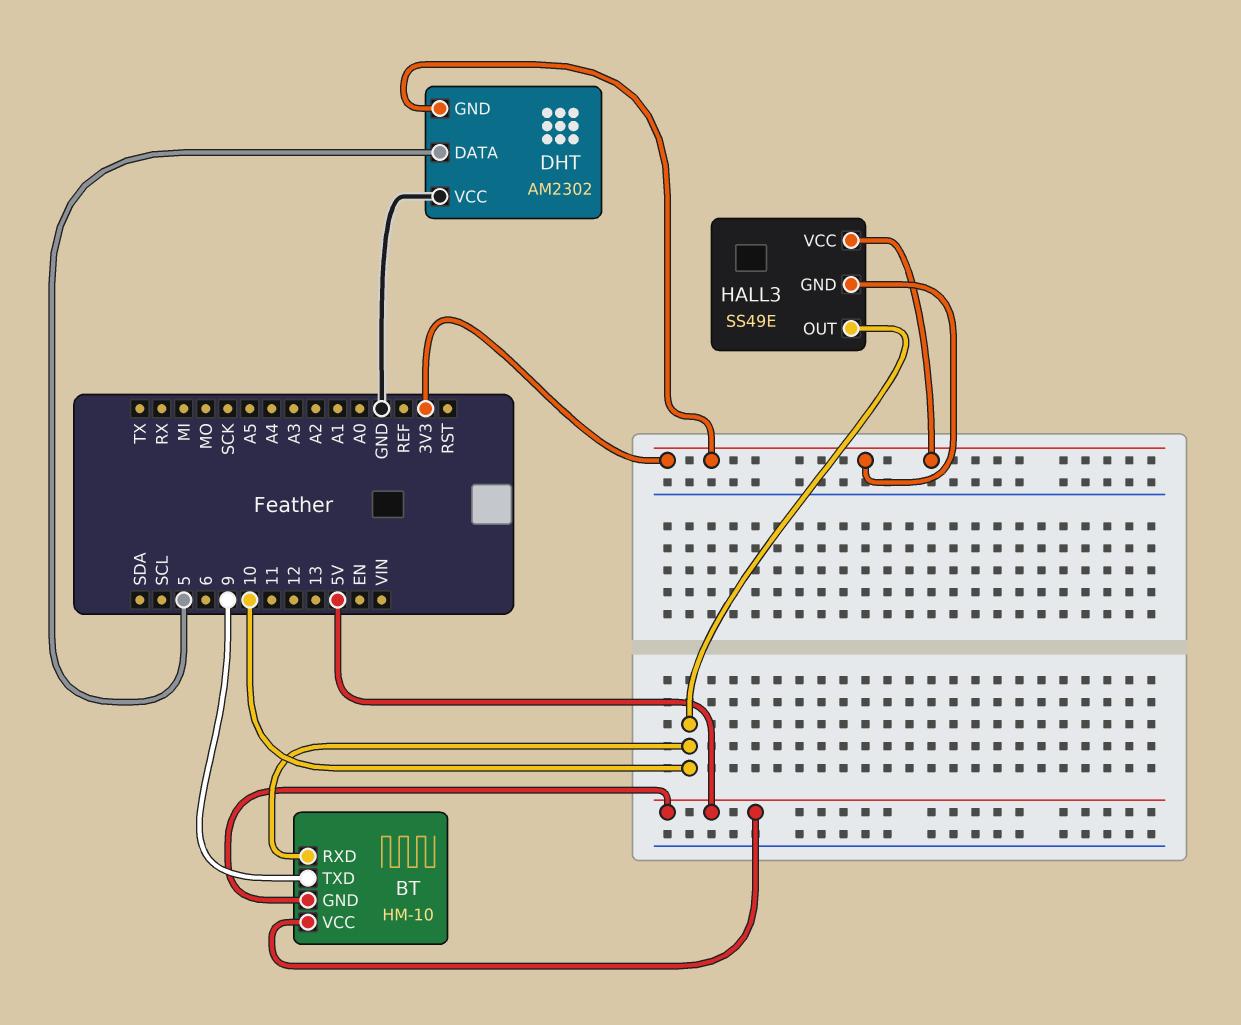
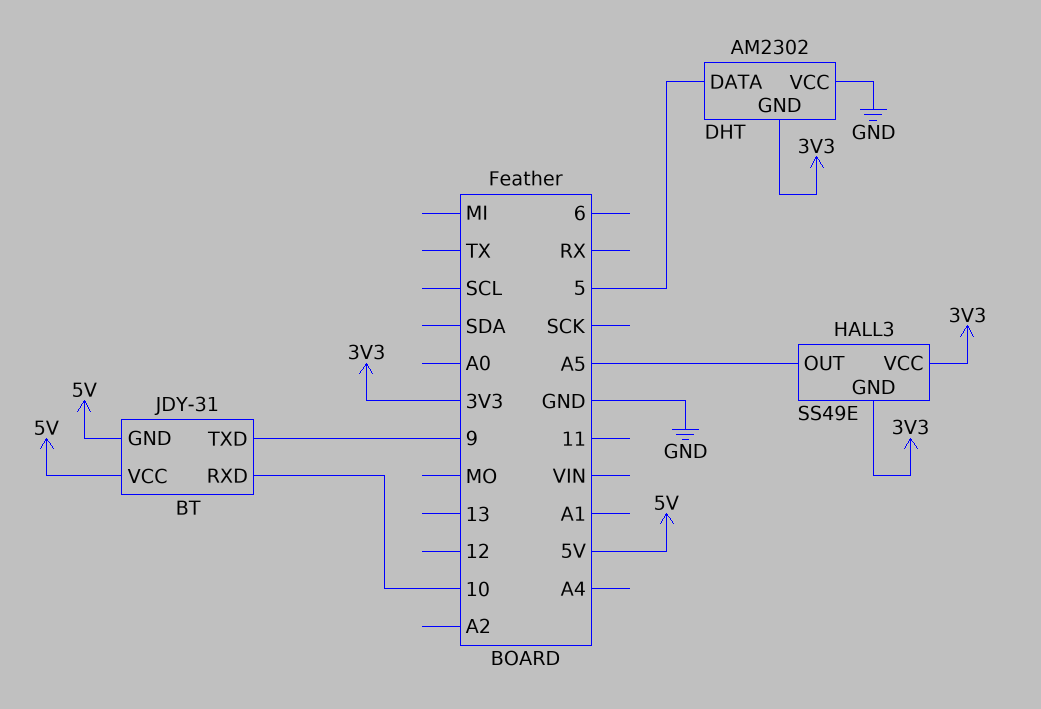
BT: HM-10 -> JDY-31
HALL3 pin OUT: 10 -> A5

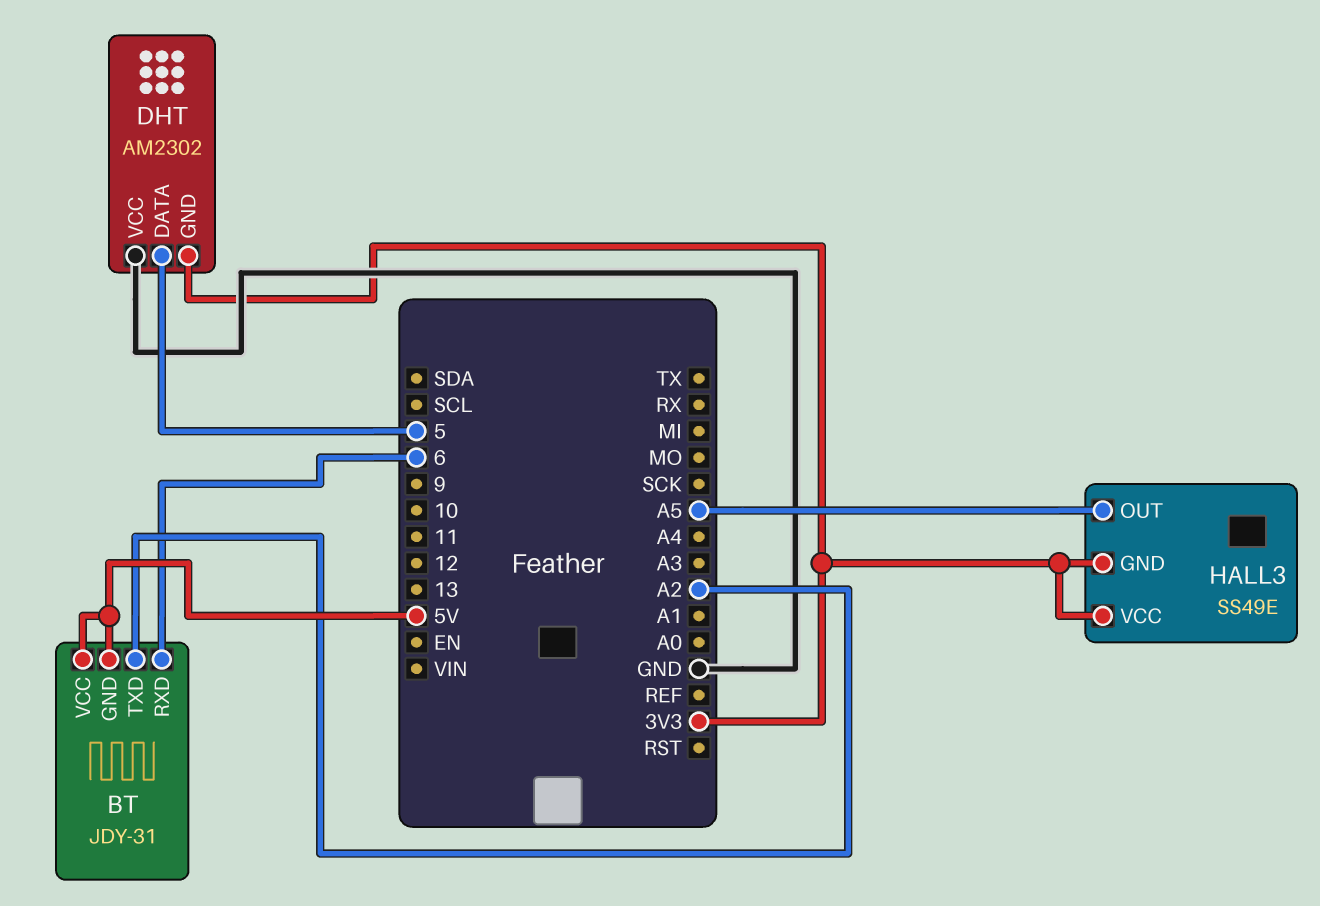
BT pin RXD: 10 -> 6
BT pin TXD: 9 -> A2

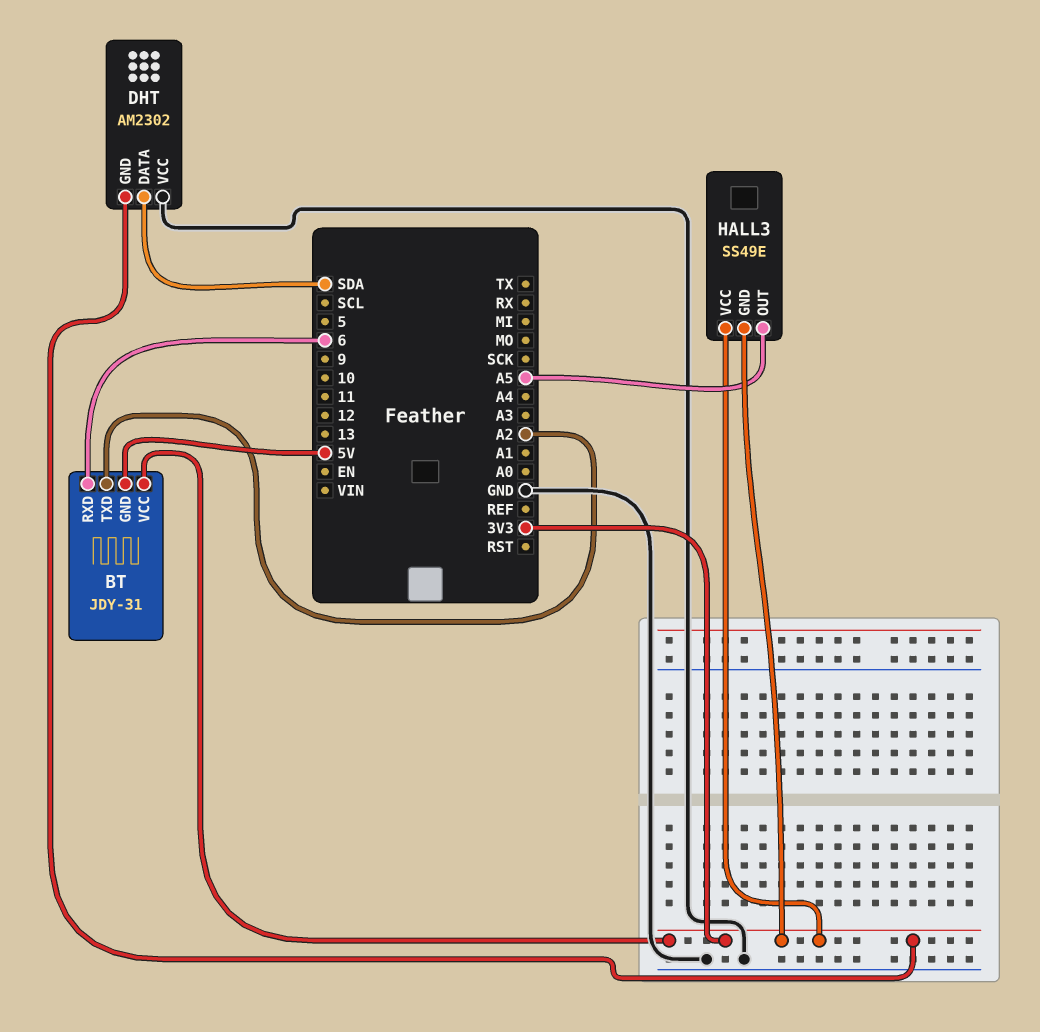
BT pin VCC: 5V -> 3V3
DHT pin DATA: 5 -> SDA

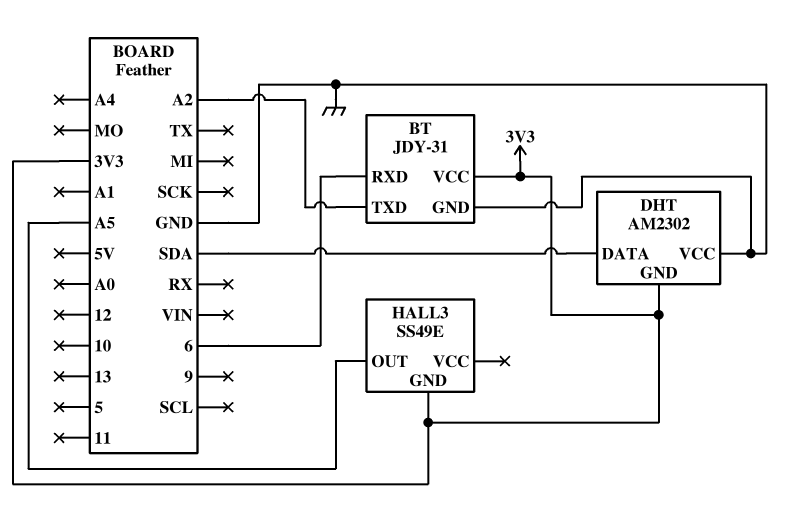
BT pin GND: 5V -> GND
HALL3 pin VCC: 3V3 -> none

